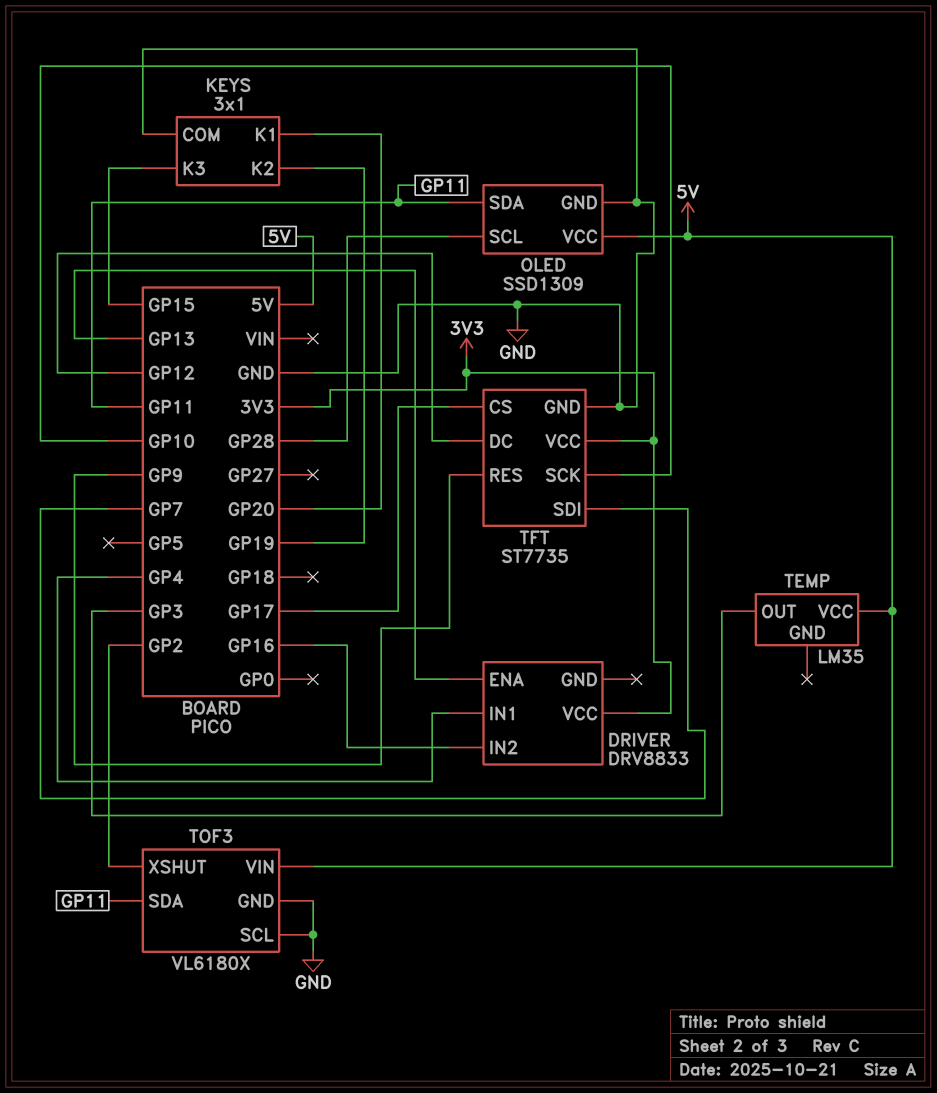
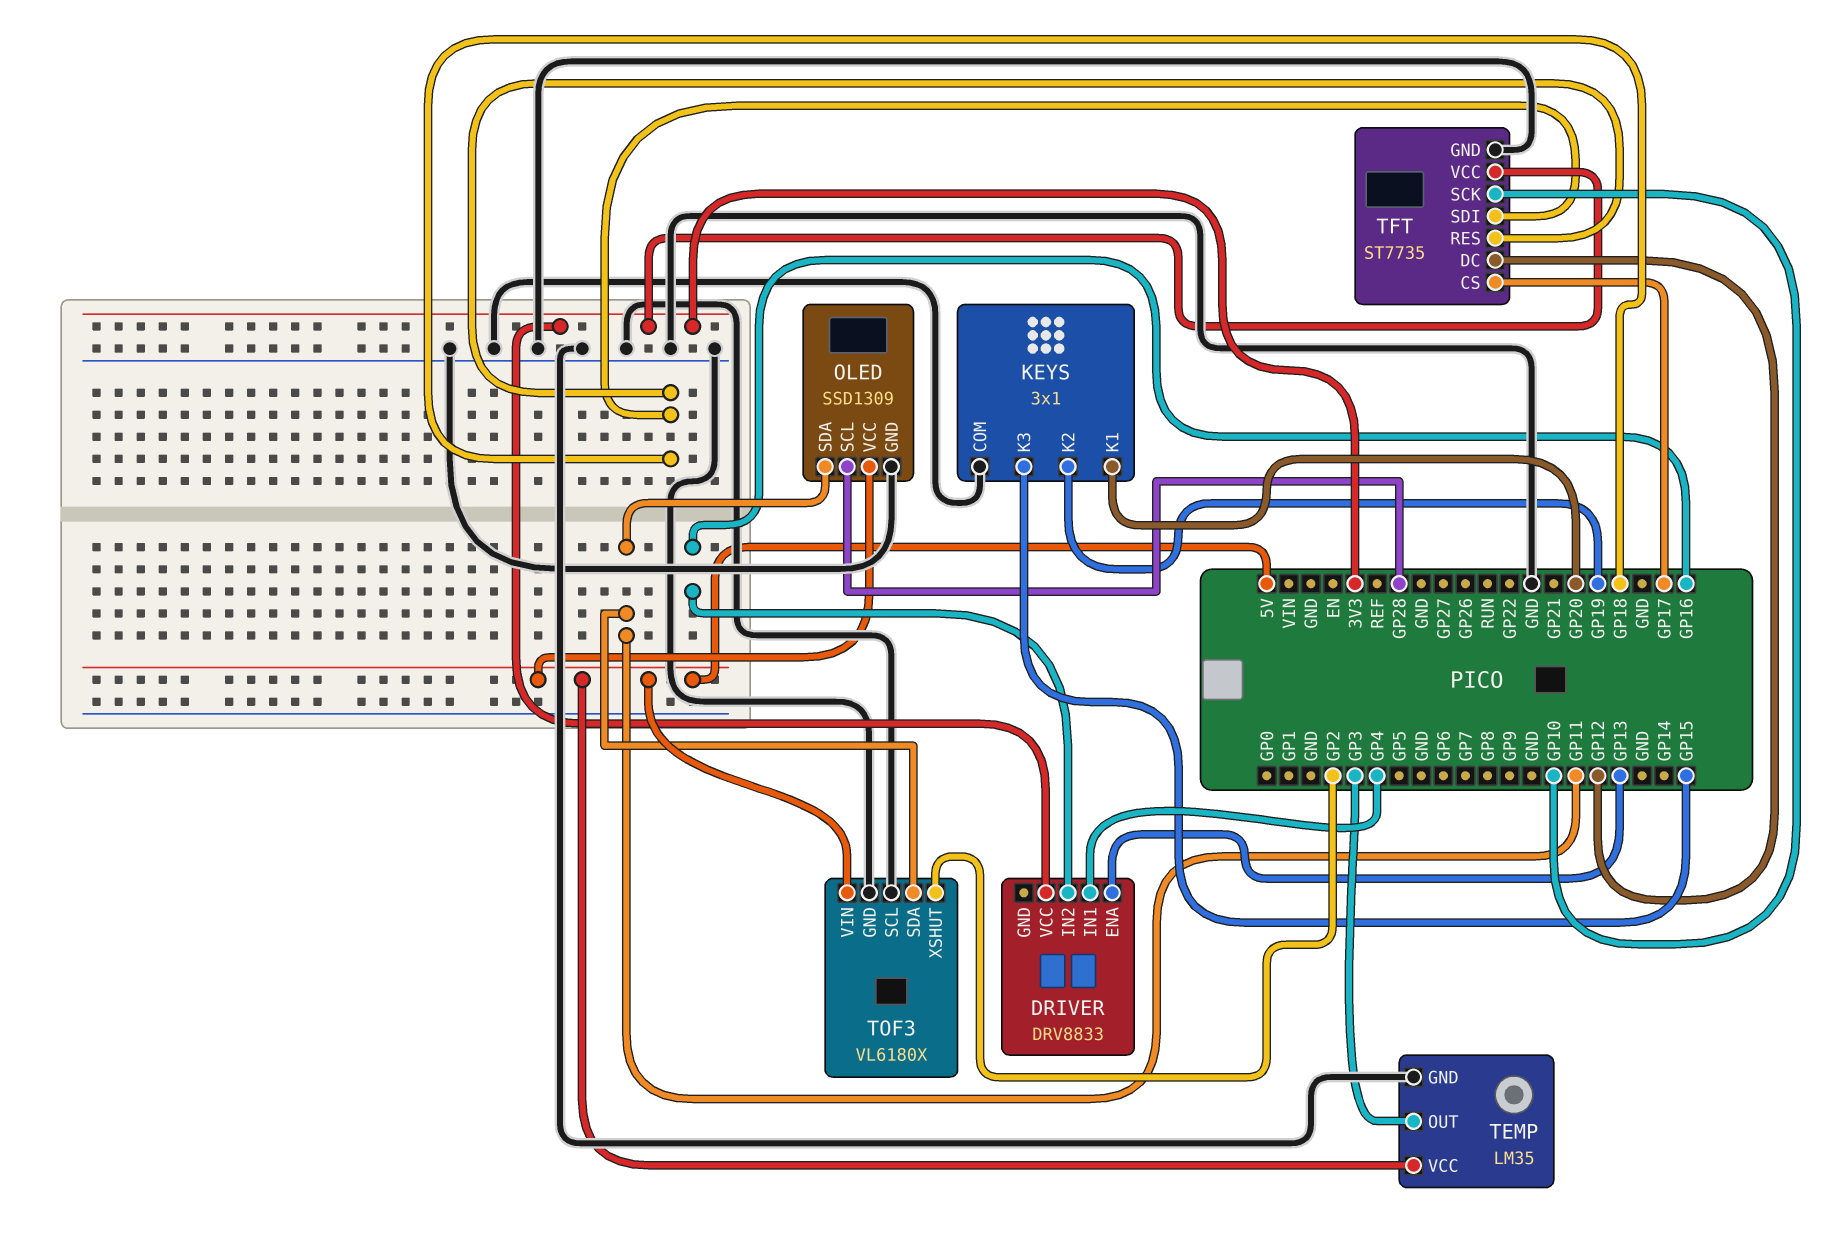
TEMP pin GND: none -> GND
TFT pin RES: GP9 -> GP18
TFT pin SDI: GP7 -> GP18

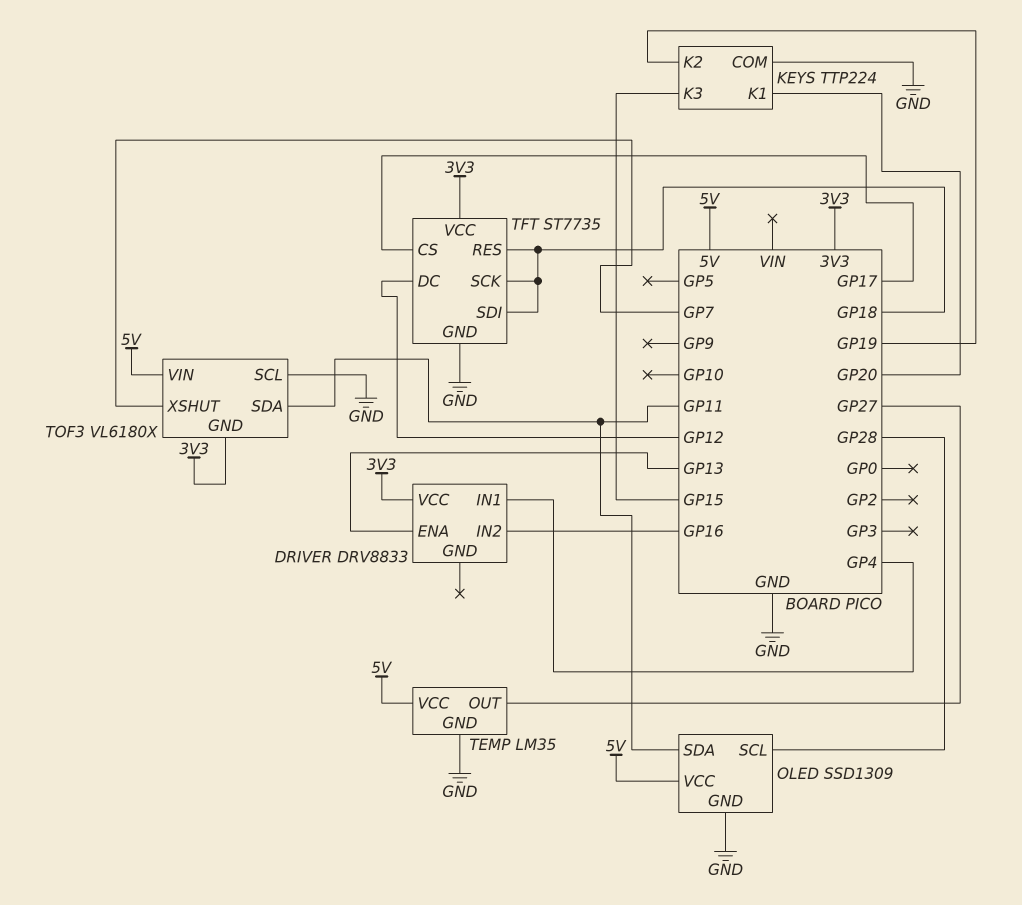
KEYS: 3x1 -> TTP224
TEMP pin OUT: GP3 -> GP27
TFT pin SCK: GP10 -> GP18
TOF3 pin GND: GND -> 3V3
TOF3 pin XSHUT: GP2 -> GP7

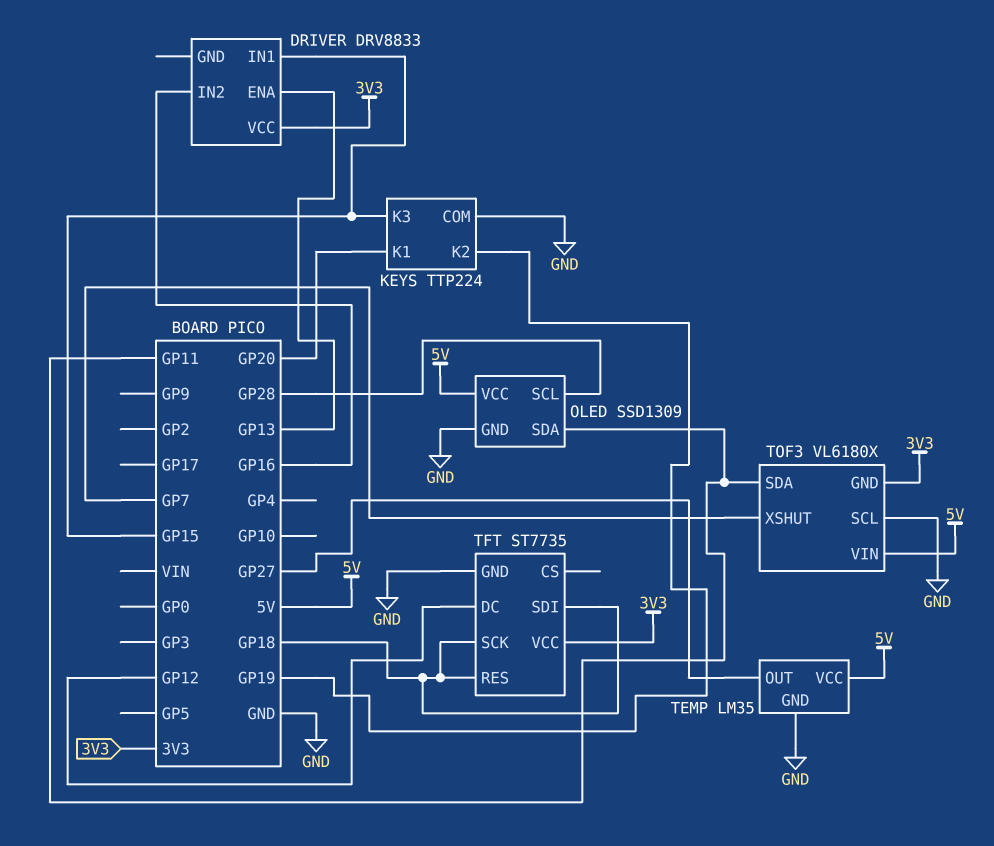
DRIVER pin IN1: GP4 -> GP15
TFT pin CS: GP17 -> none

